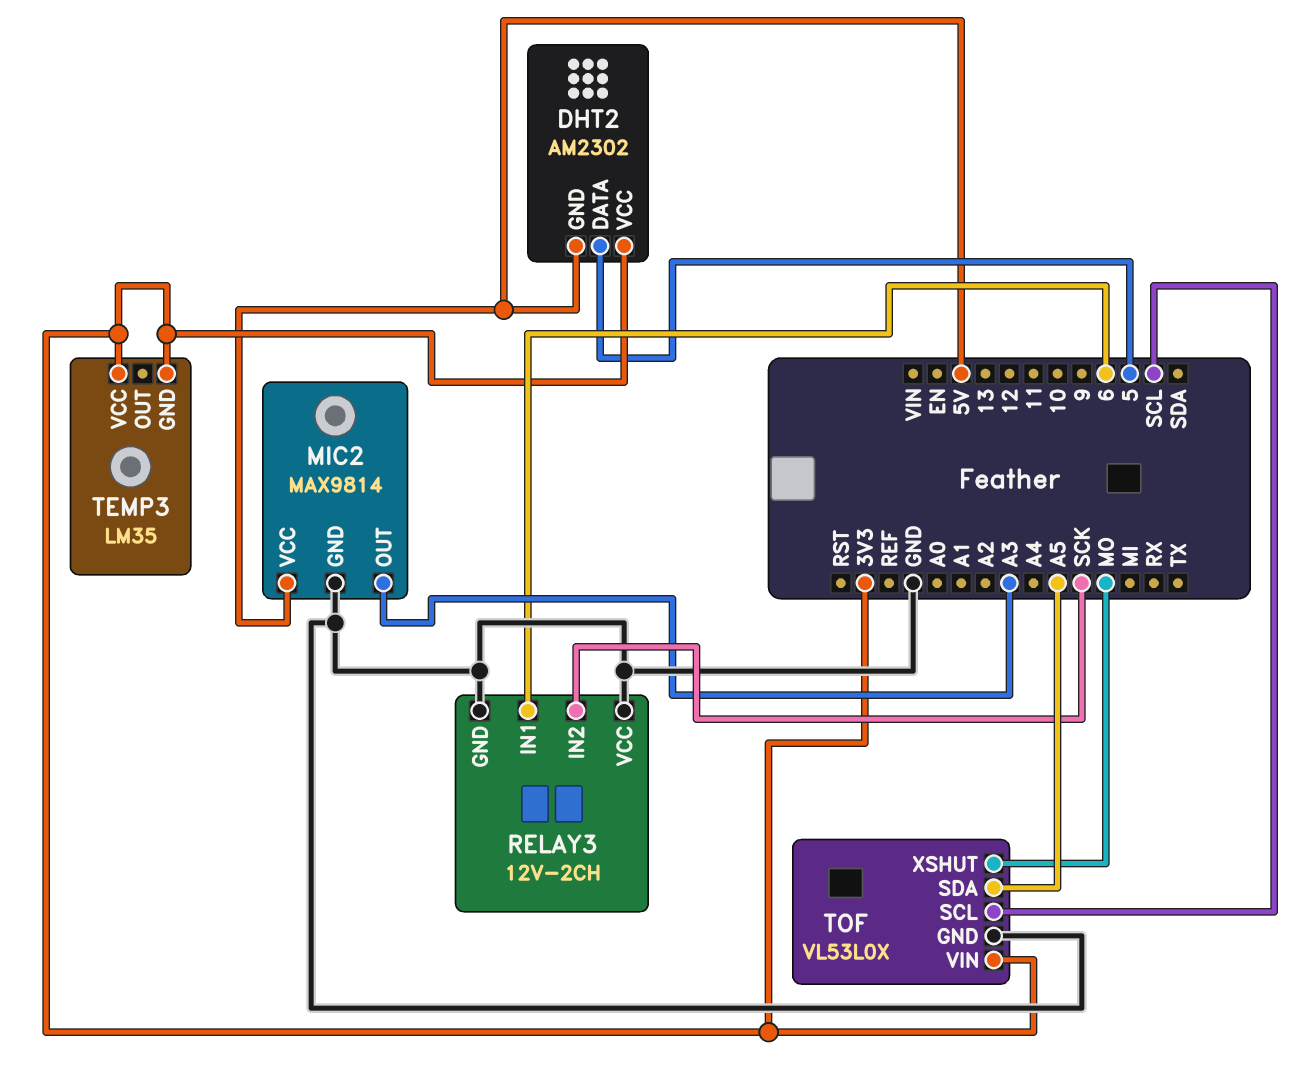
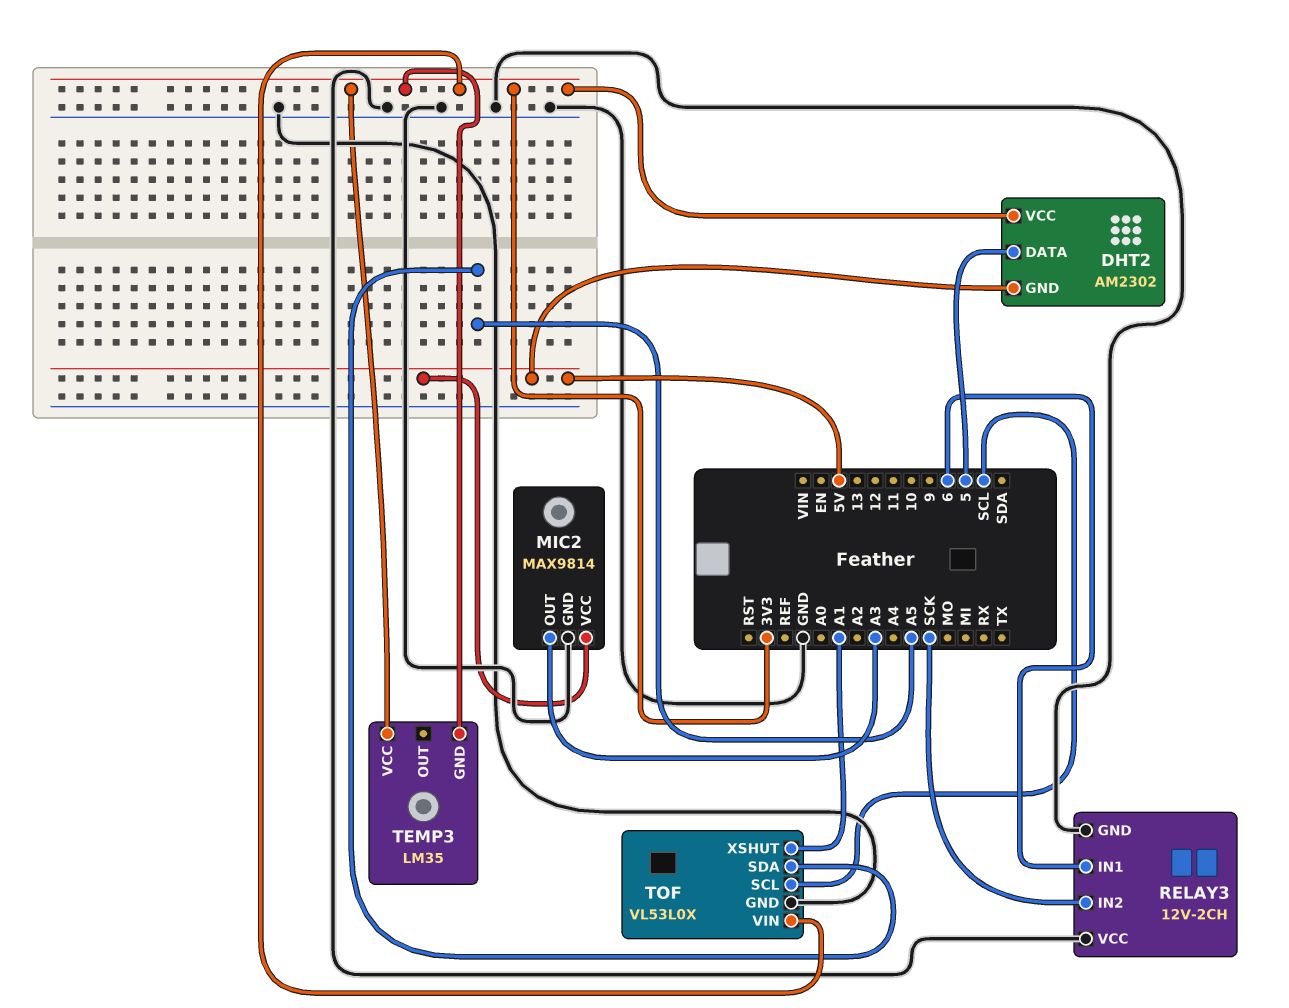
TOF pin XSHUT: MO -> A1

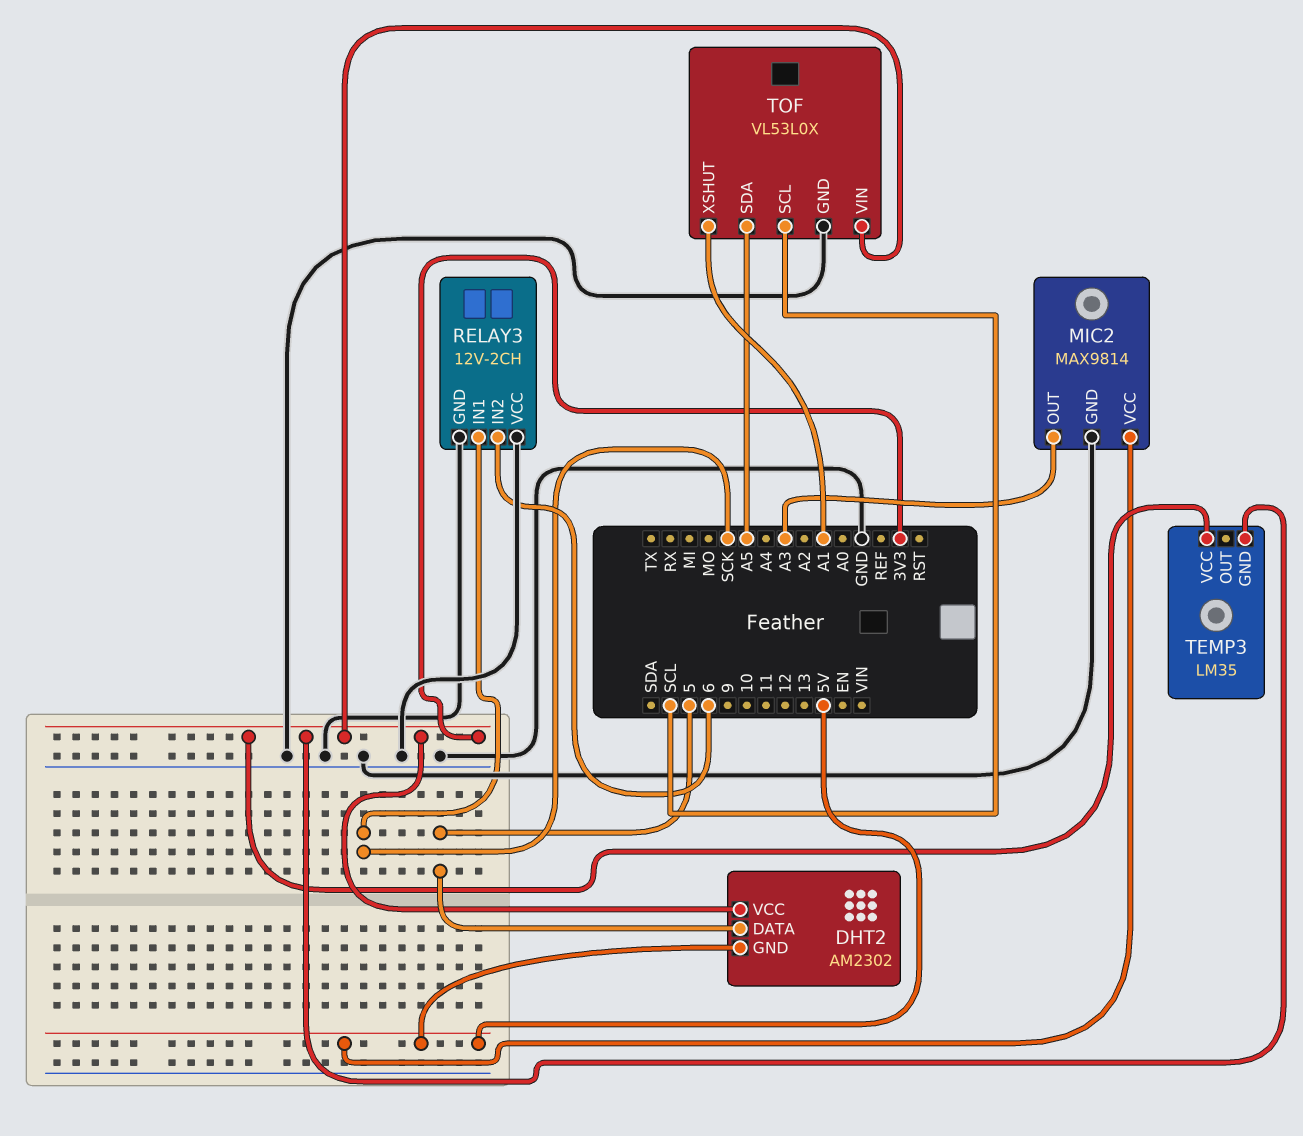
RELAY3 pin IN1: 6 -> SCK
RELAY3 pin IN2: SCK -> 6

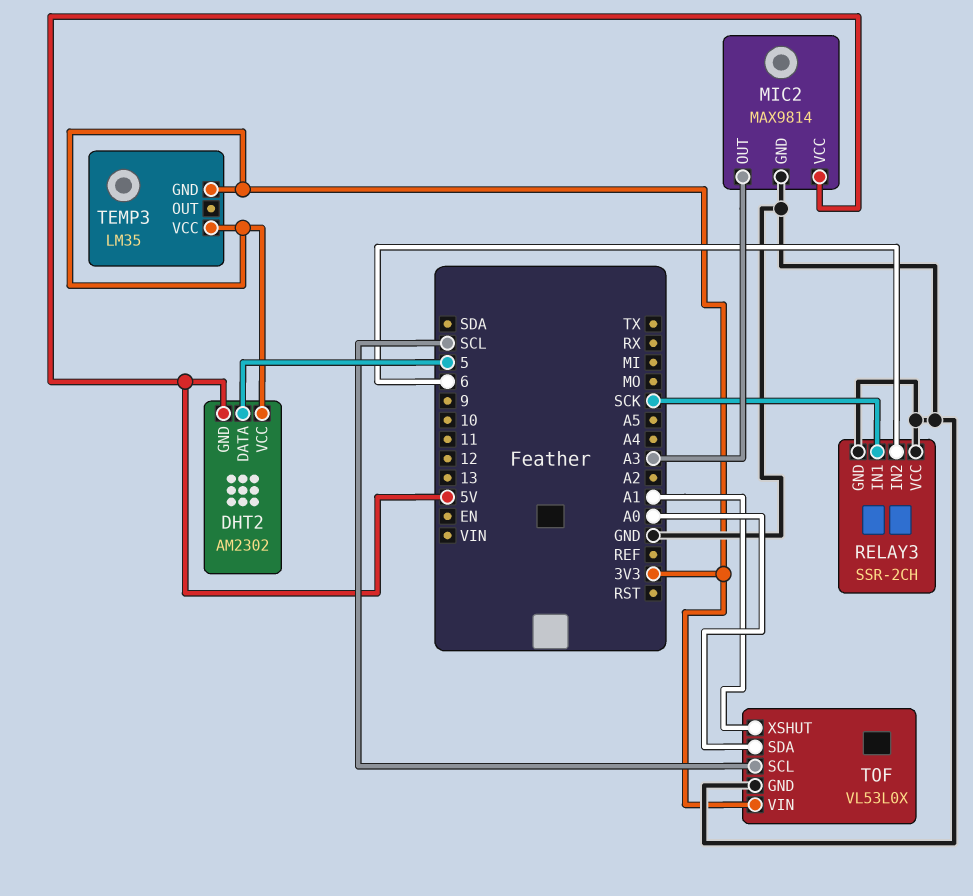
RELAY3: 12V-2CH -> SSR-2CH
TOF pin SDA: A5 -> A0

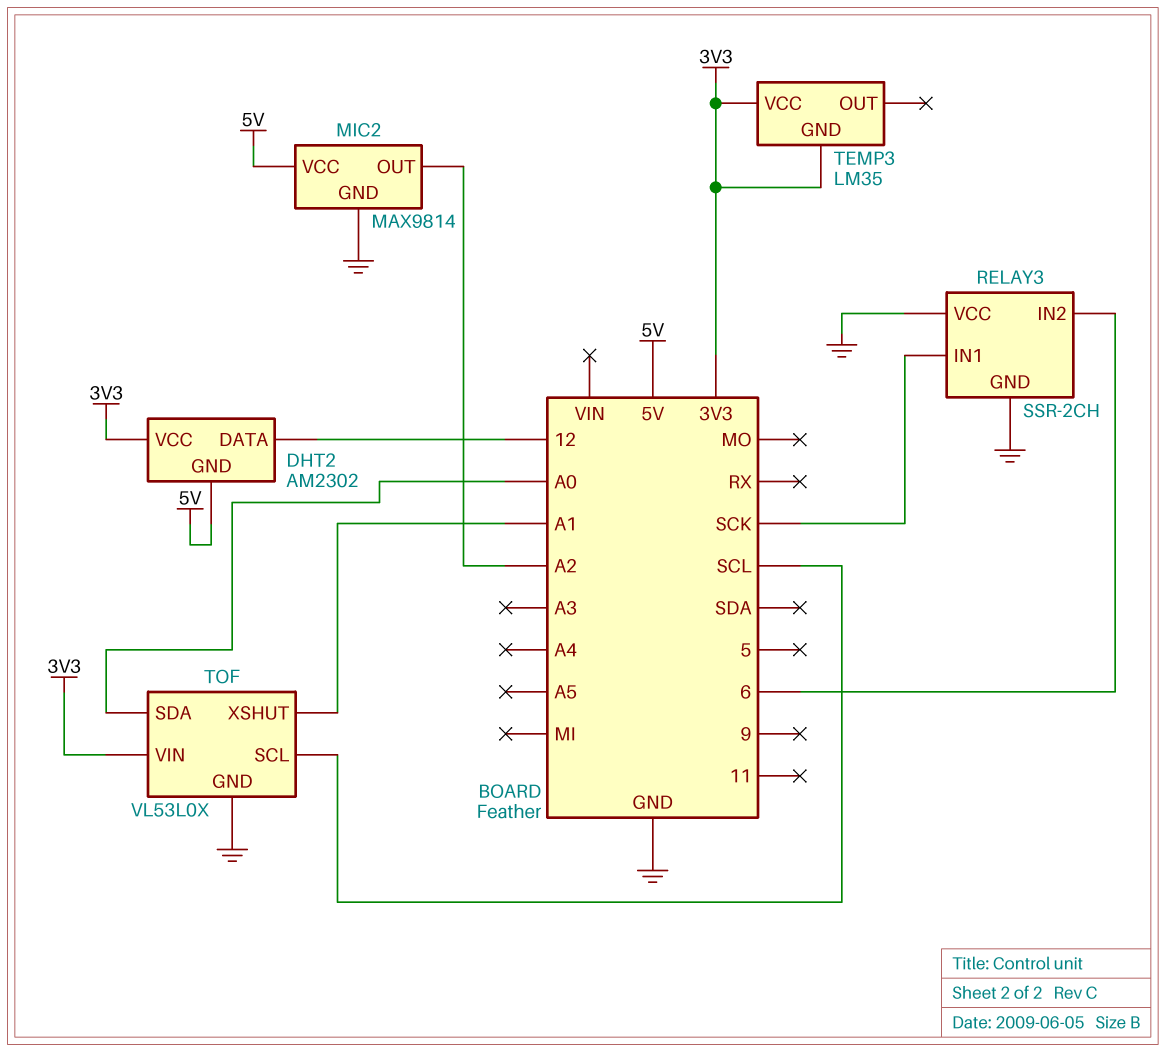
DHT2 pin DATA: 5 -> 12
MIC2 pin OUT: A3 -> A2

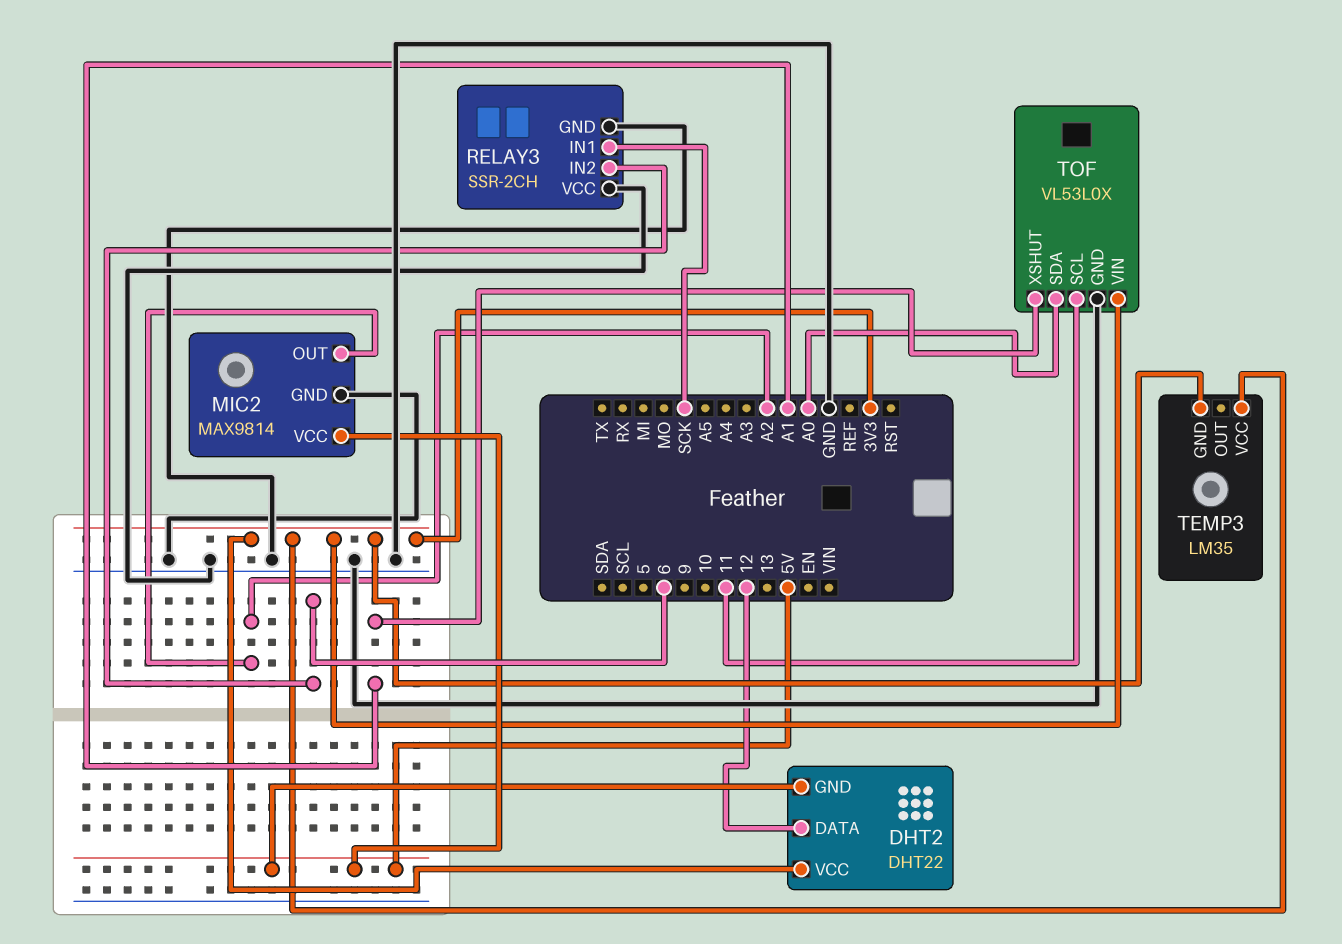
DHT2: AM2302 -> DHT22
TOF pin SCL: SCL -> 11

